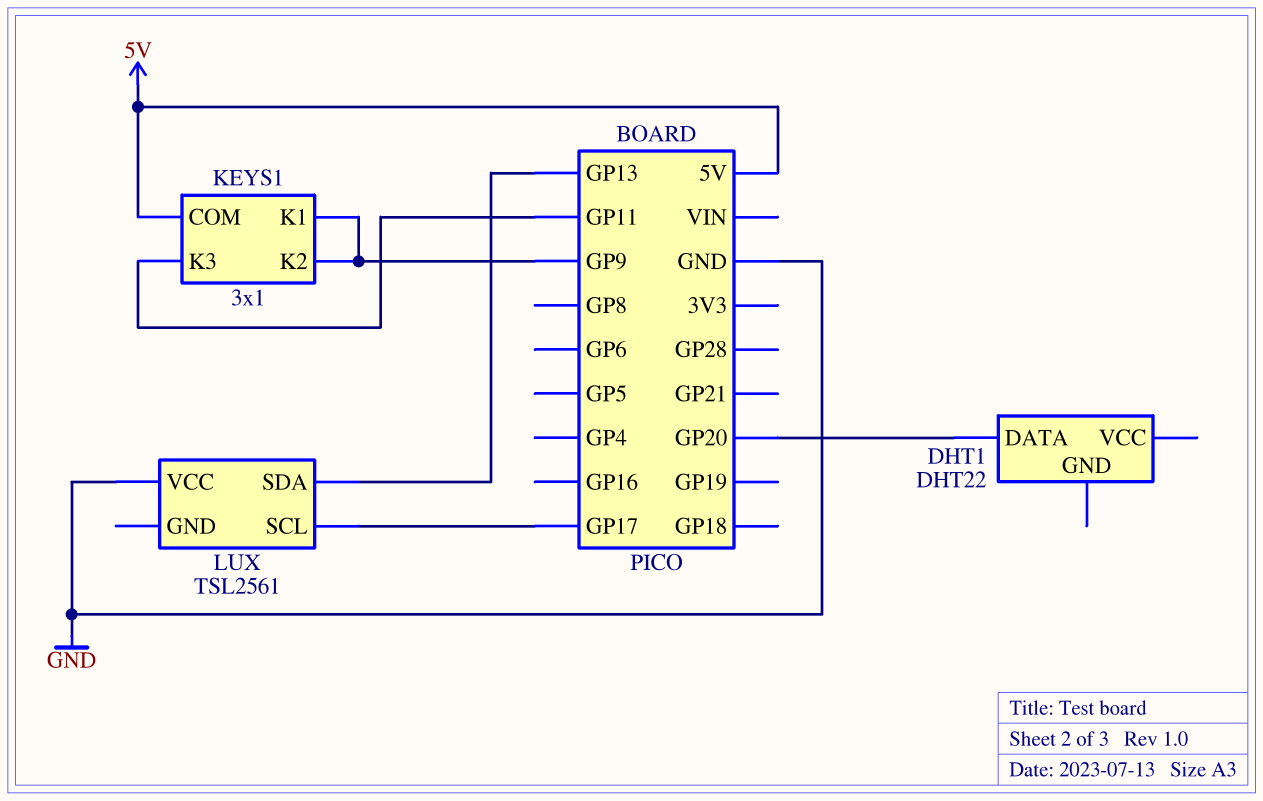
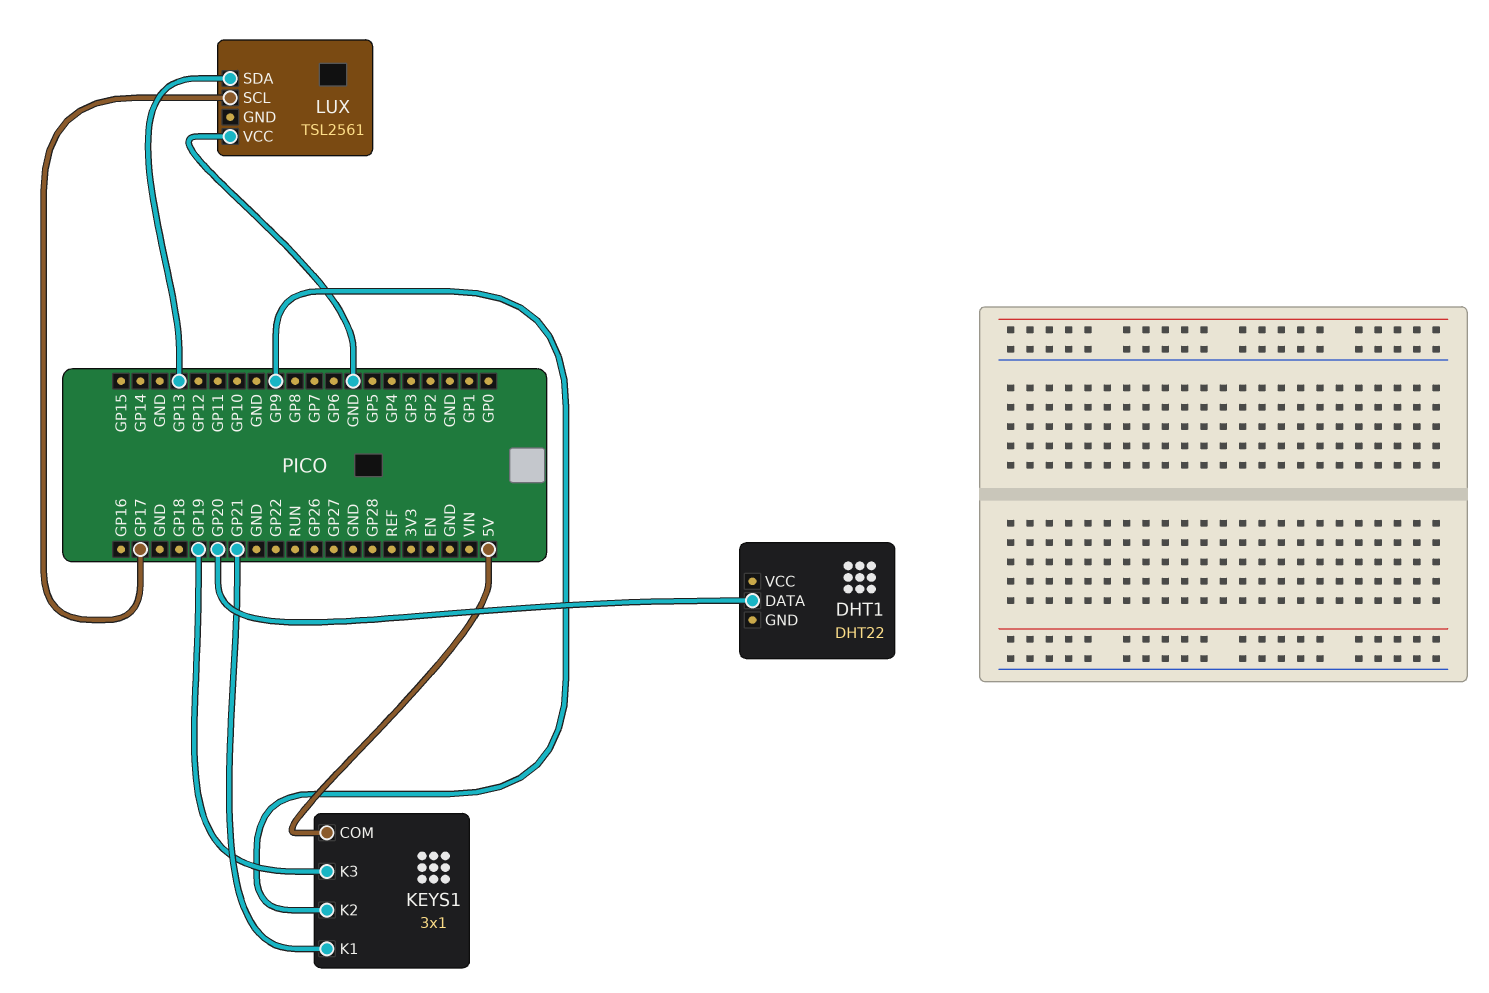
KEYS1 pin K1: GP9 -> GP21
KEYS1 pin K3: GP11 -> GP19

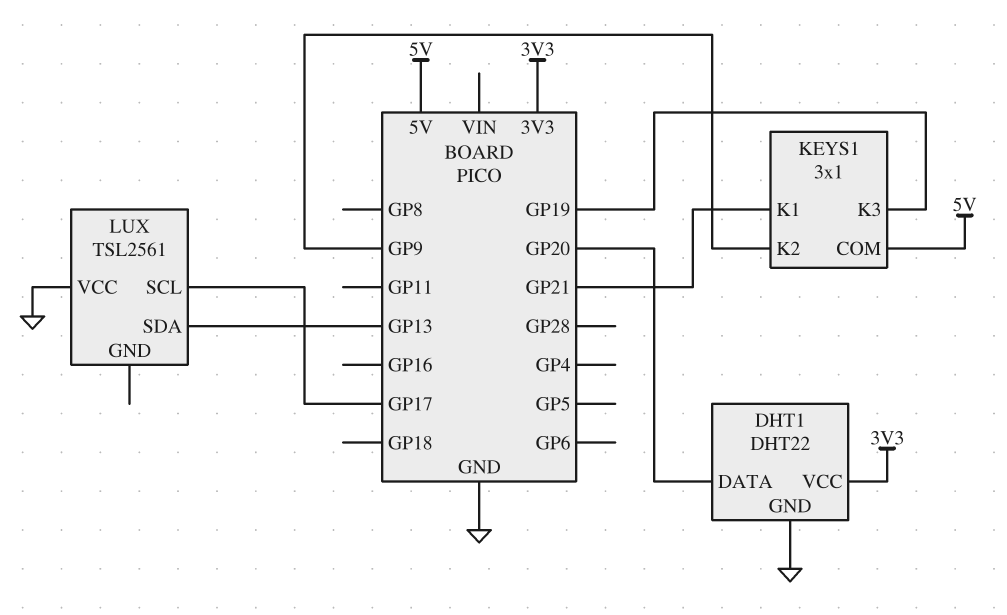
DHT1 pin GND: none -> GND
DHT1 pin VCC: none -> 3V3

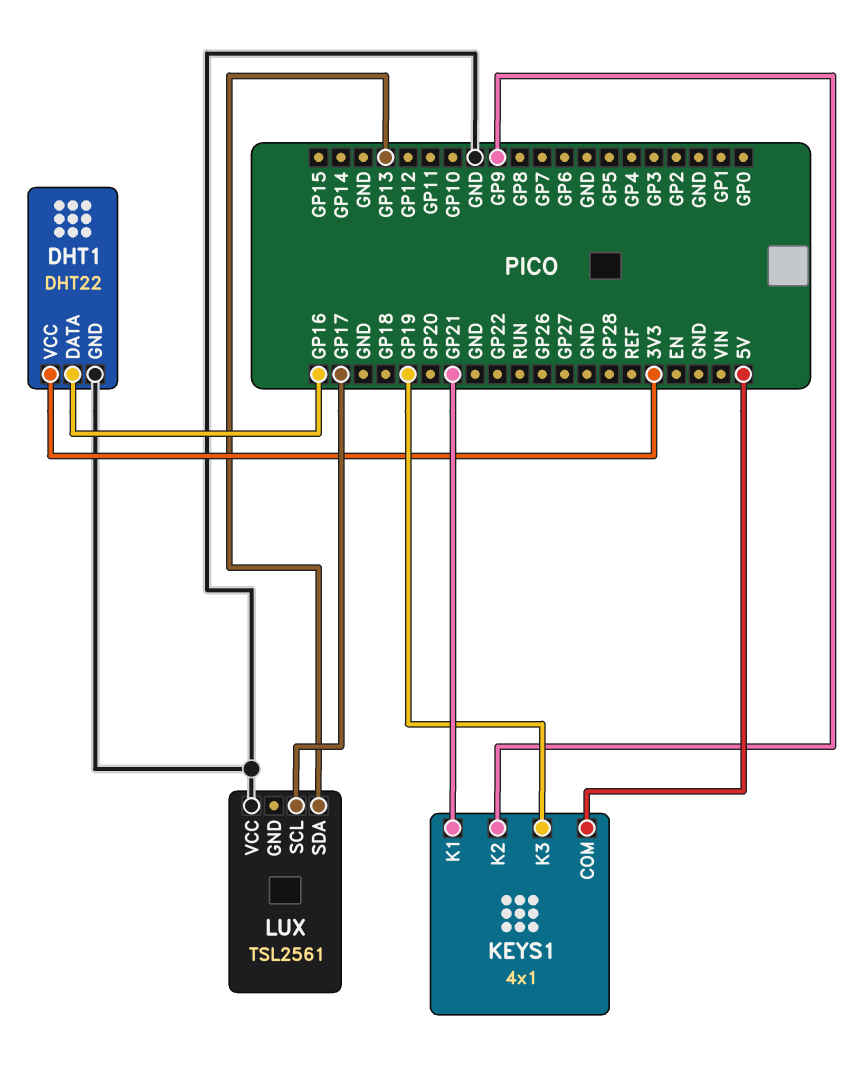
DHT1 pin DATA: GP20 -> GP16
KEYS1: 3x1 -> 4x1

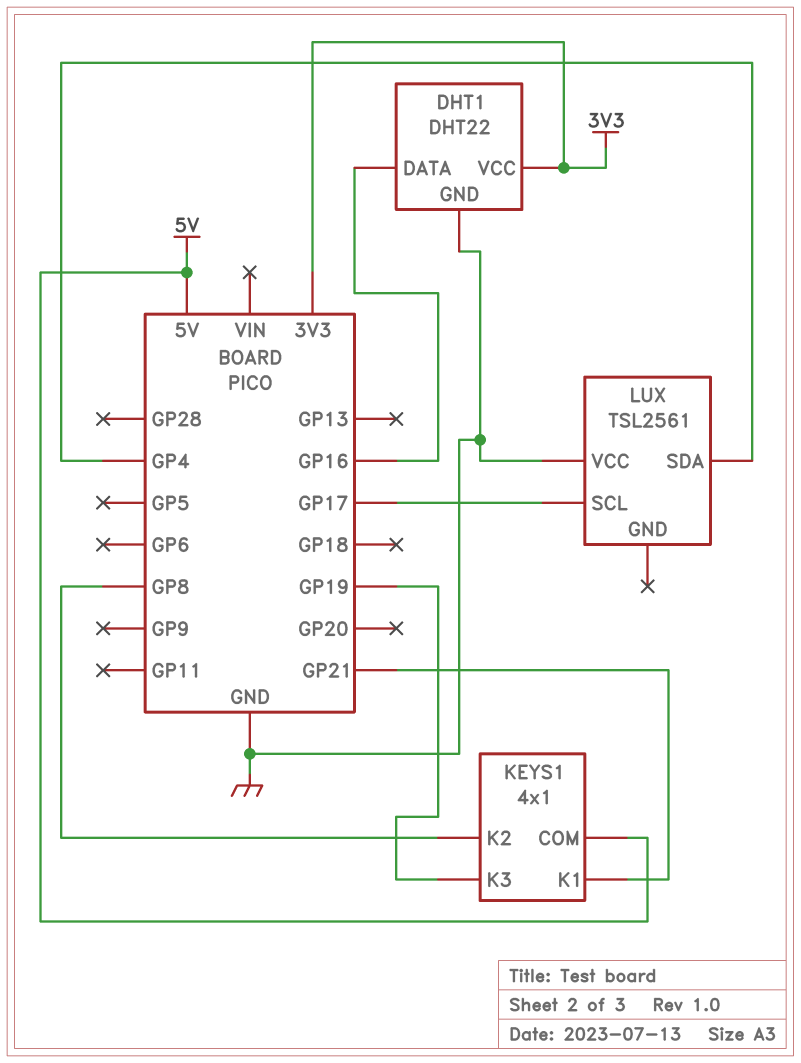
KEYS1 pin K2: GP9 -> GP8
LUX pin SDA: GP13 -> GP4

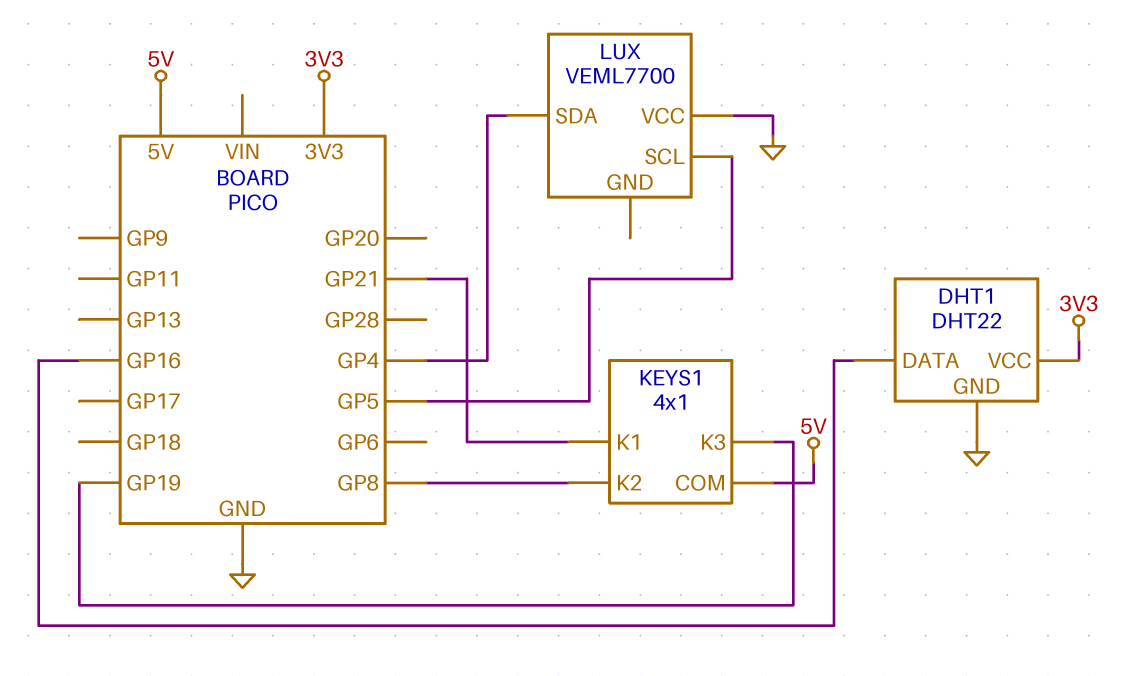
LUX: TSL2561 -> VEML7700
LUX pin SCL: GP17 -> GP5

